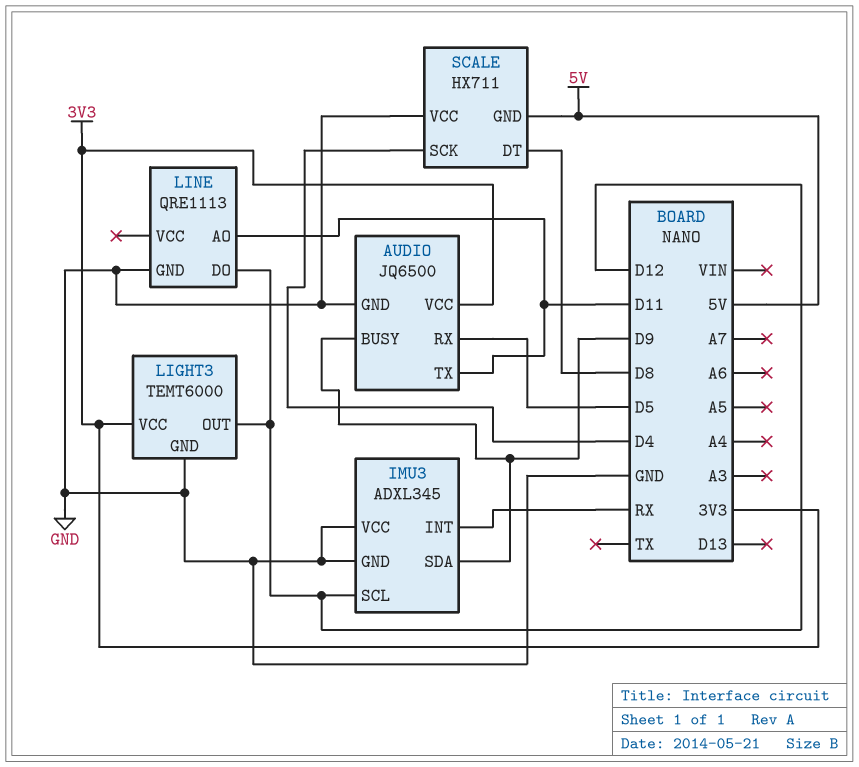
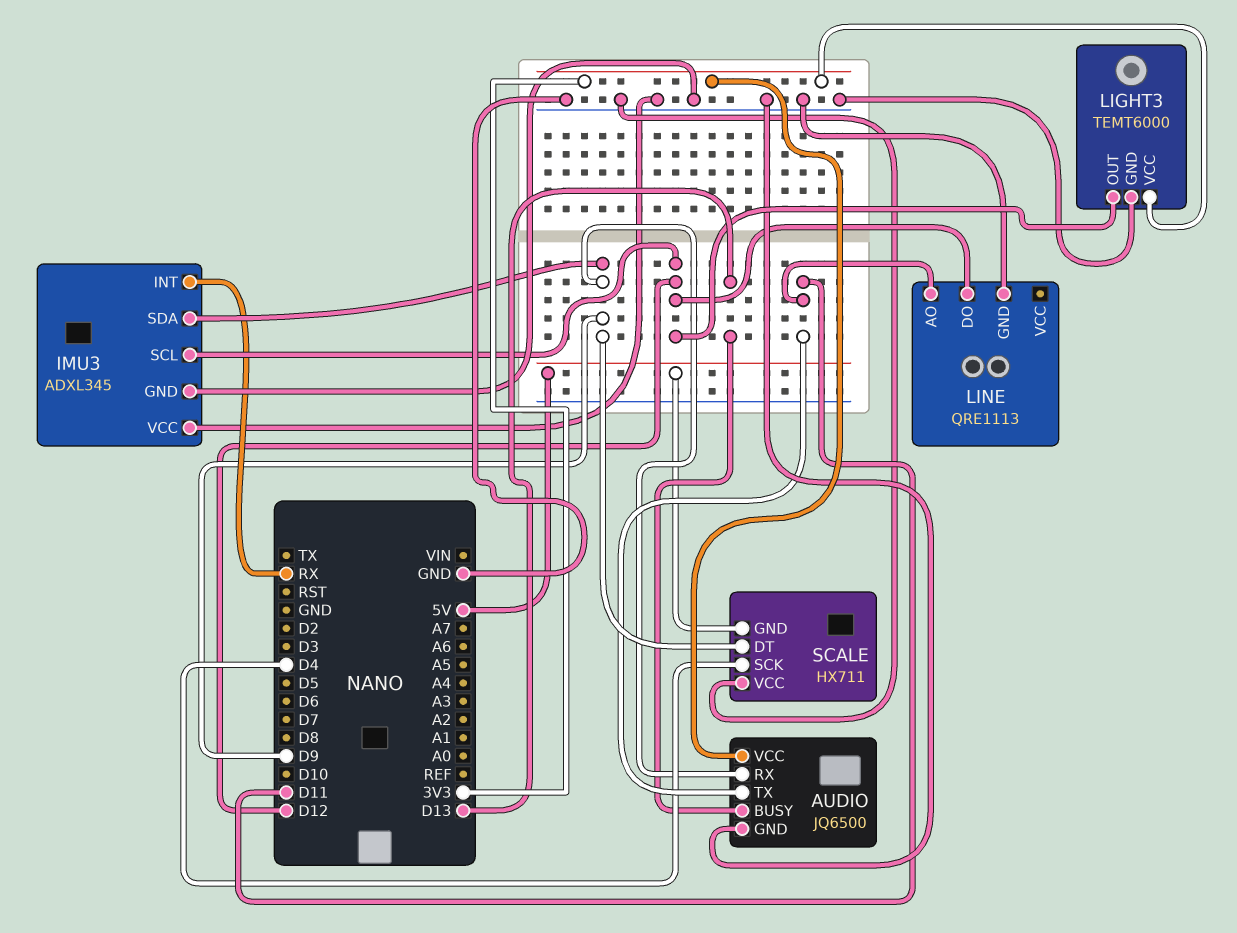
AUDIO pin BUSY: D9 -> D13
AUDIO pin RX: D5 -> D9
SCALE pin DT: D8 -> D9

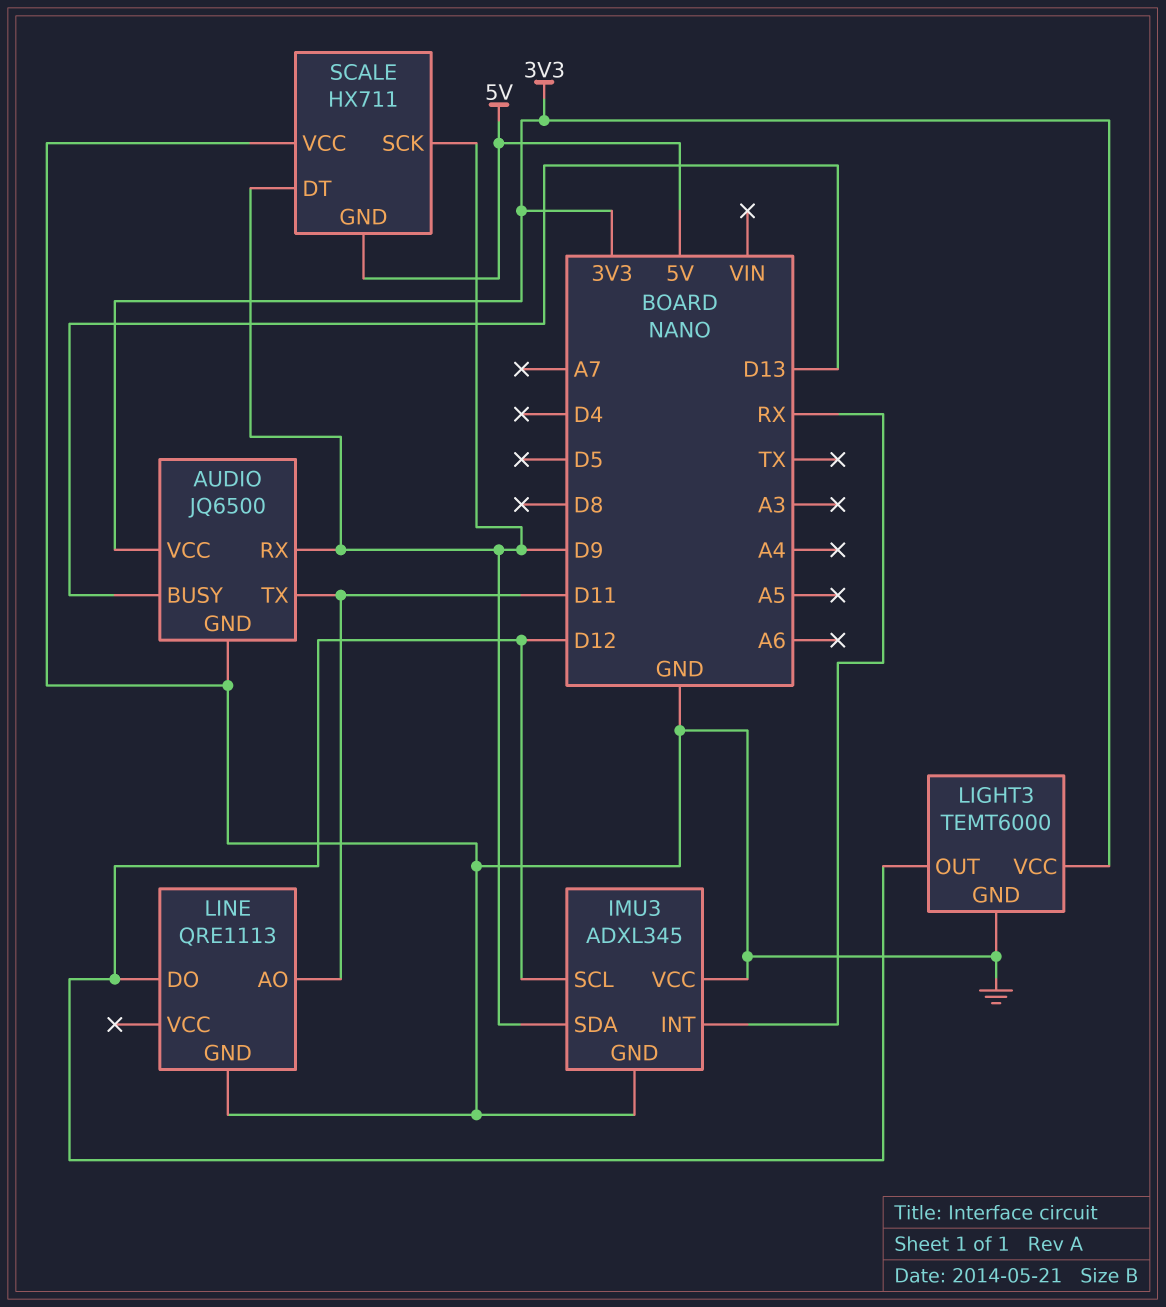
SCALE pin SCK: D4 -> D9

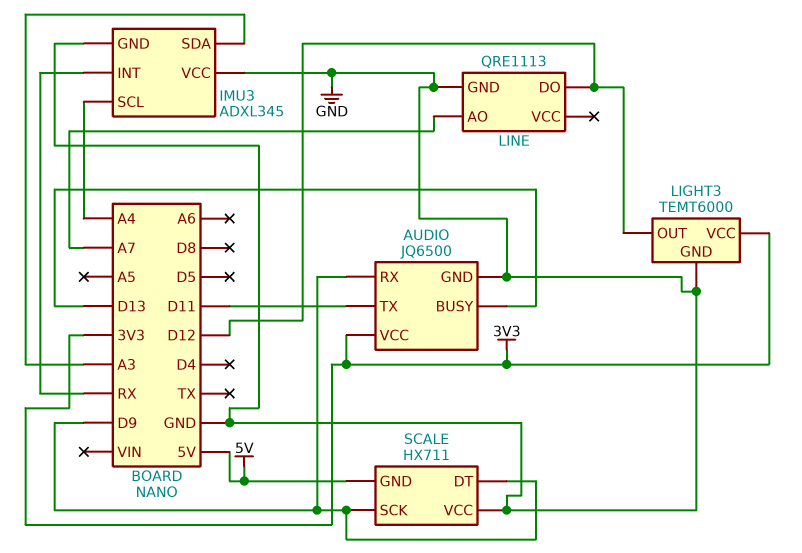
IMU3 pin SCL: D12 -> A4
IMU3 pin SDA: D9 -> A3
LINE pin AO: D11 -> A7

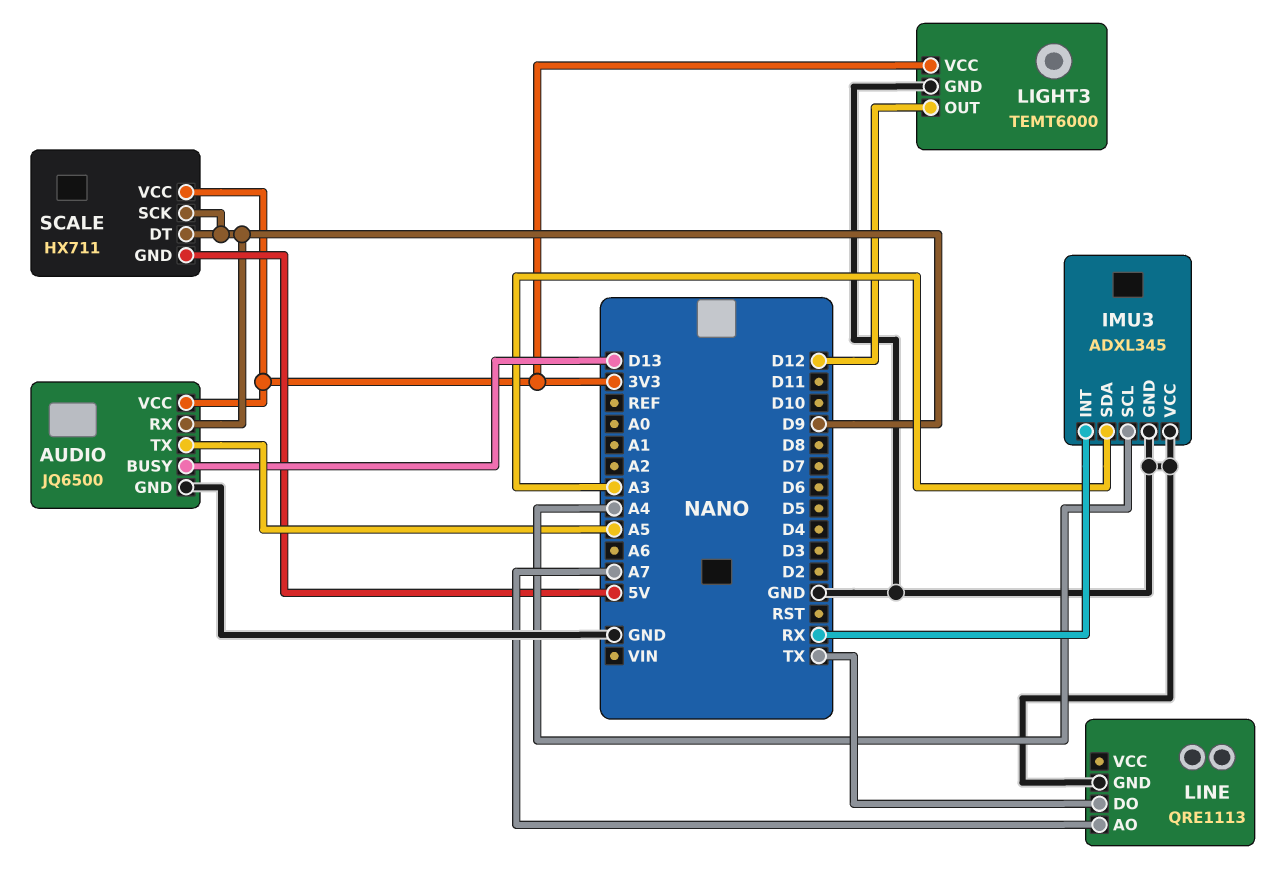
AUDIO pin TX: D11 -> A5
LINE pin DO: D12 -> TX
SCALE pin VCC: GND -> 3V3

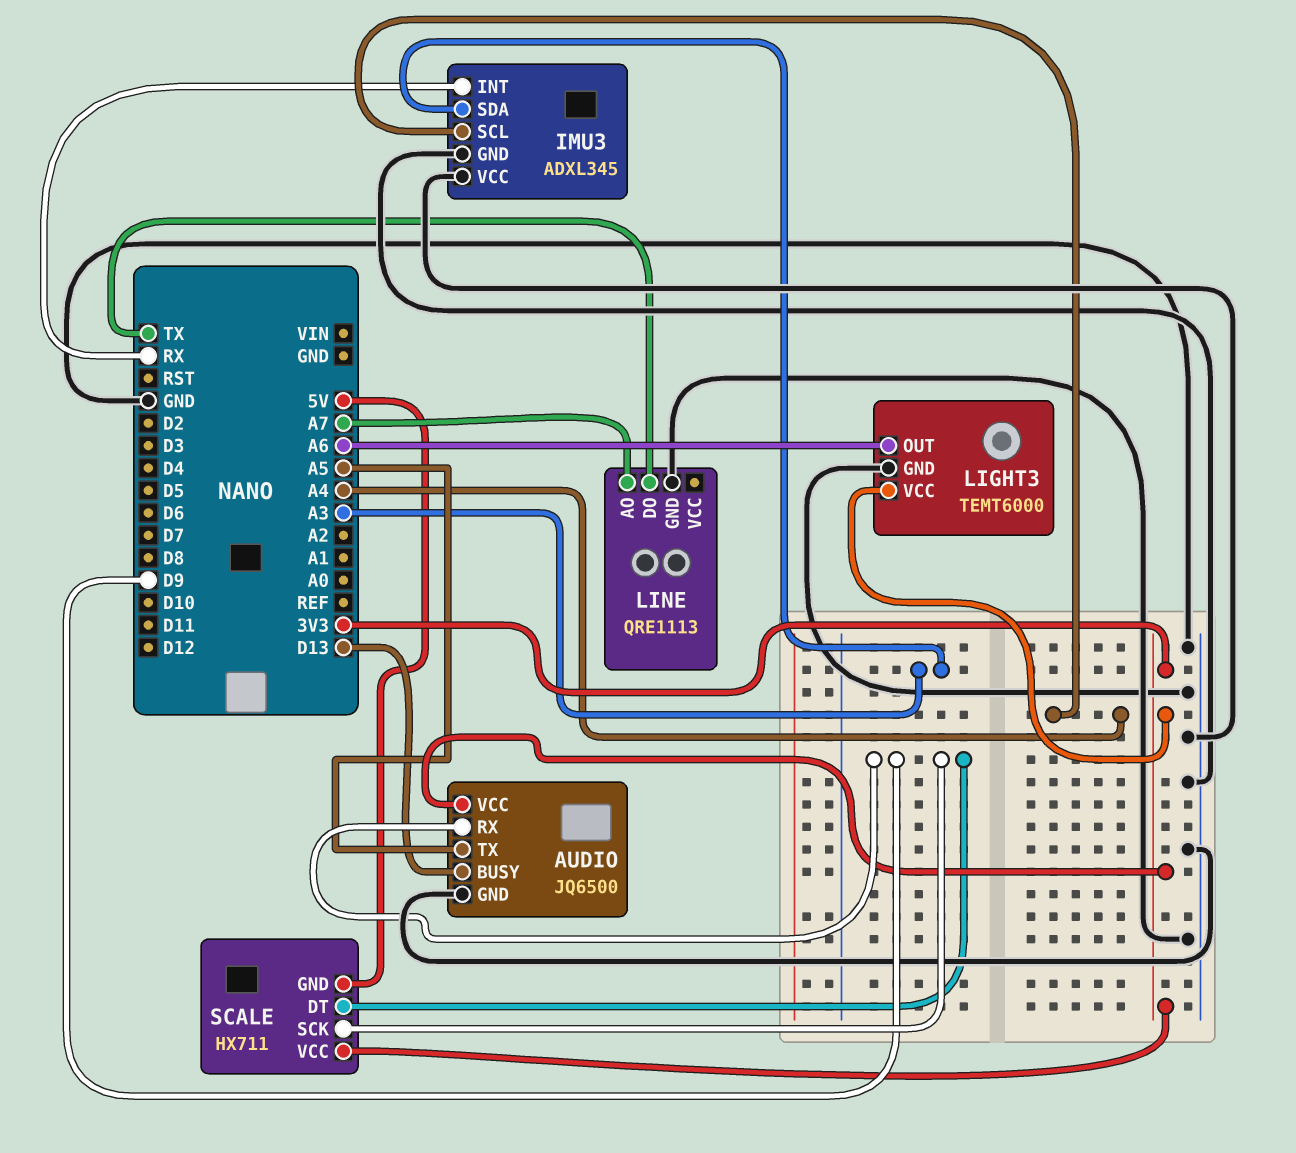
LIGHT3 pin OUT: D12 -> A6

